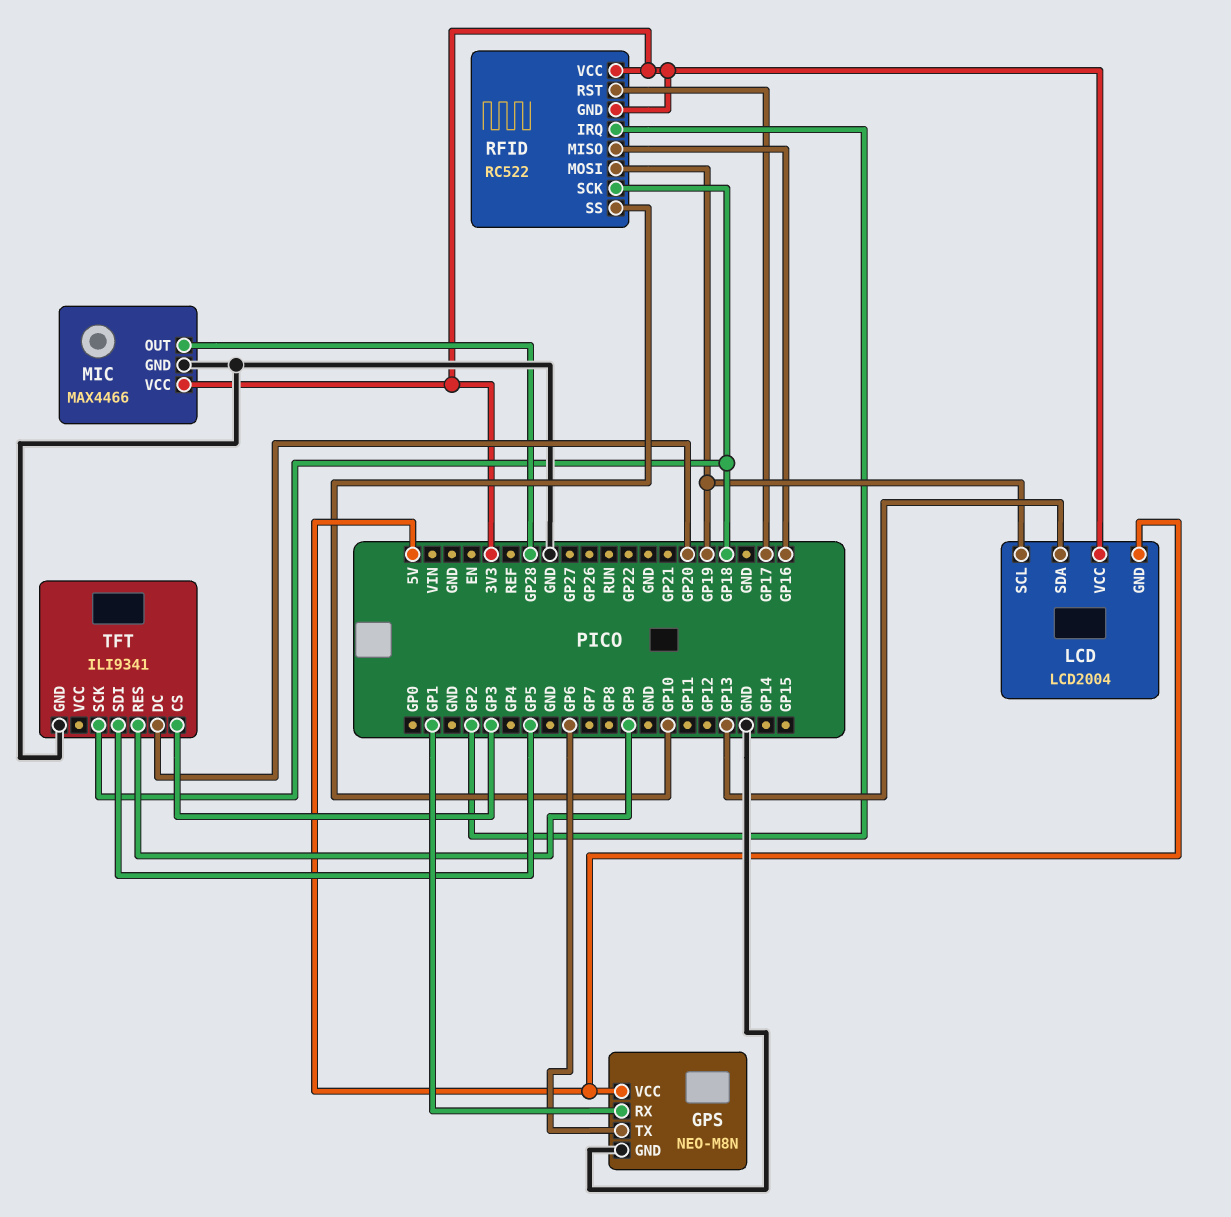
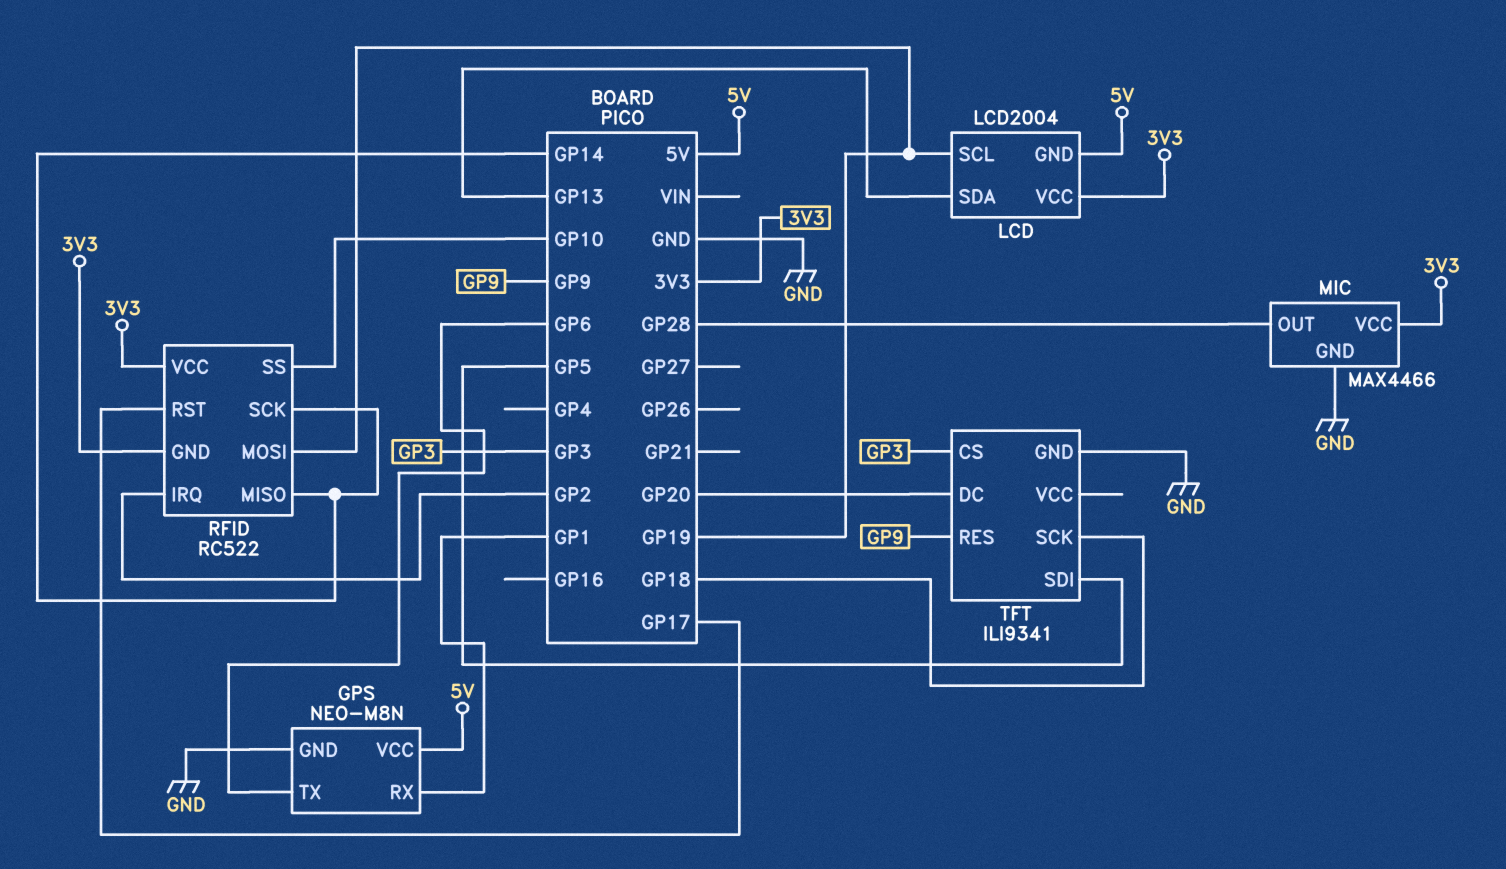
RFID pin MISO: GP16 -> GP14
RFID pin SCK: GP18 -> GP14

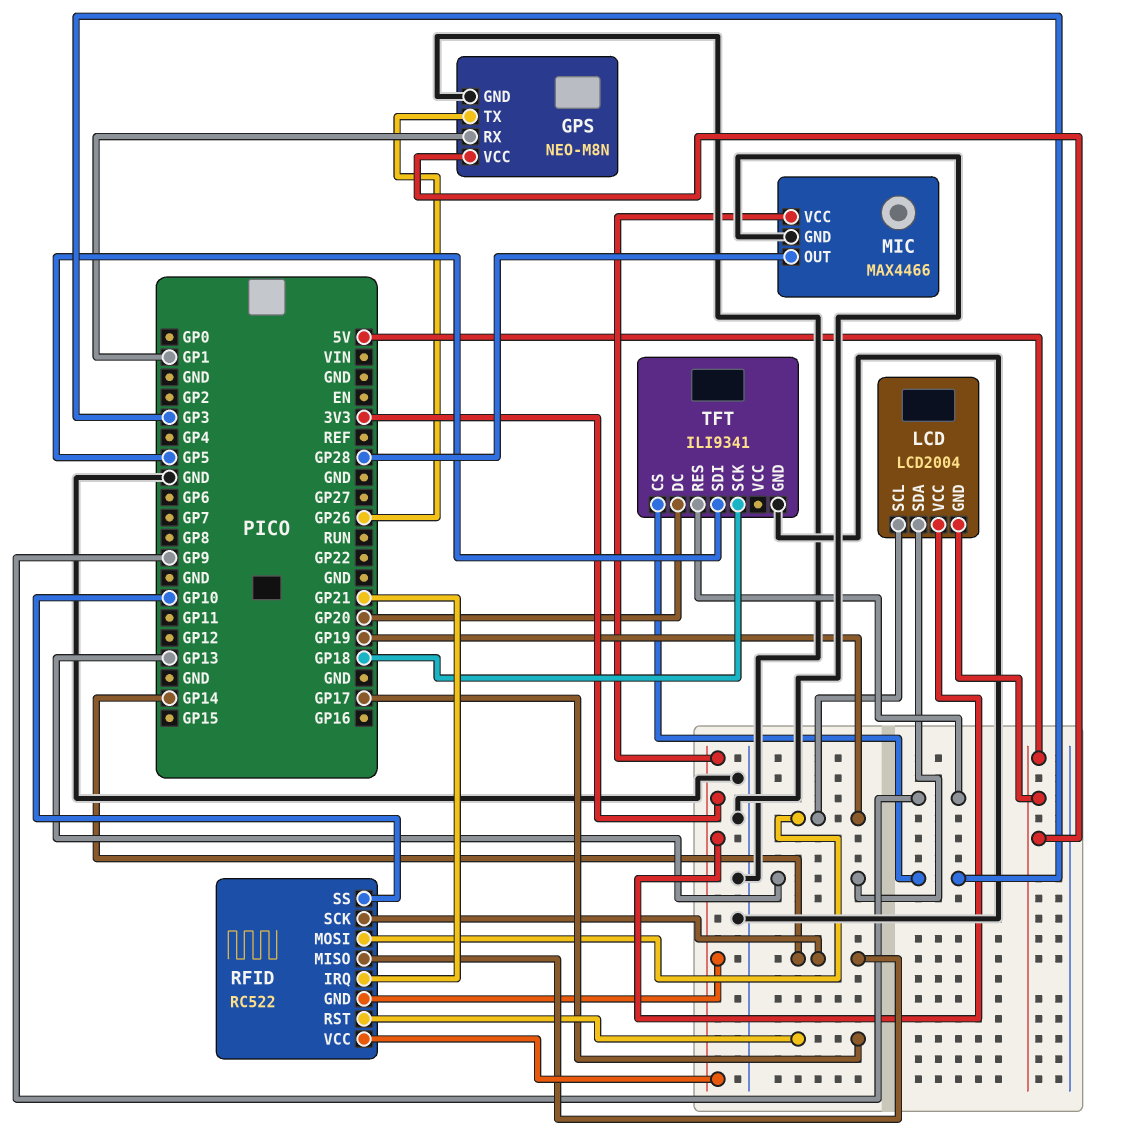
GPS pin TX: GP6 -> GP26
RFID pin IRQ: GP2 -> GP21

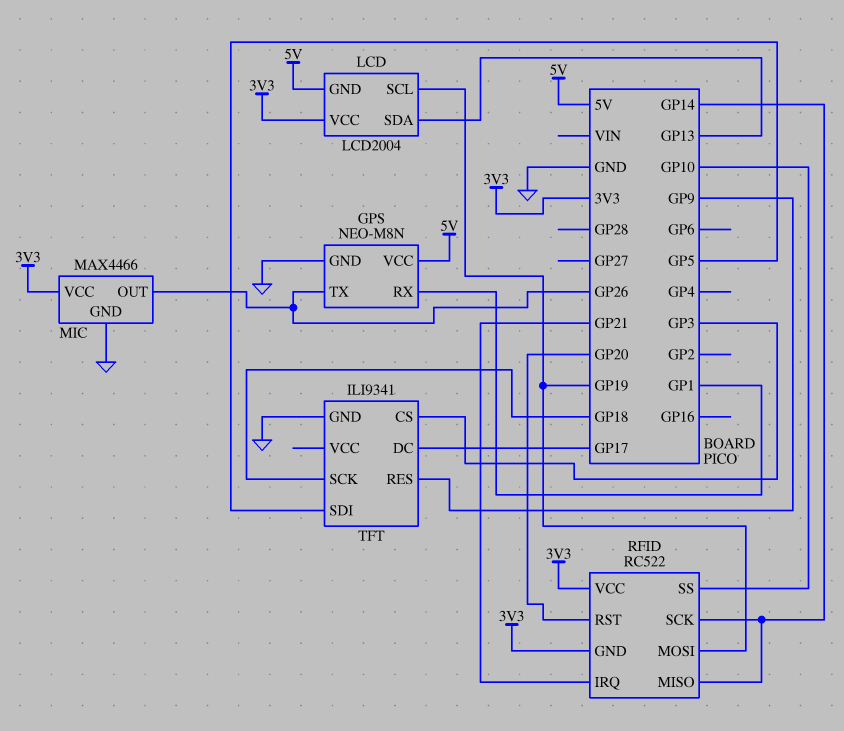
MIC pin OUT: GP28 -> GP26
RFID pin RST: GP17 -> GP20
TFT pin DC: GP20 -> GP17

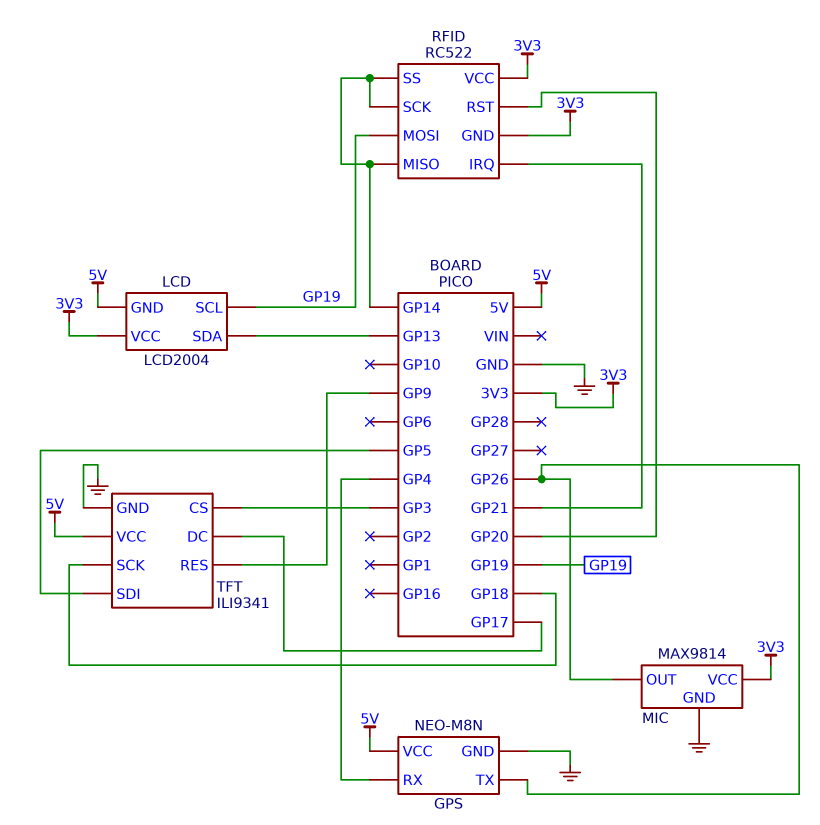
GPS pin RX: GP1 -> GP4
MIC: MAX4466 -> MAX9814
RFID pin SS: GP10 -> GP14
TFT pin VCC: none -> 5V

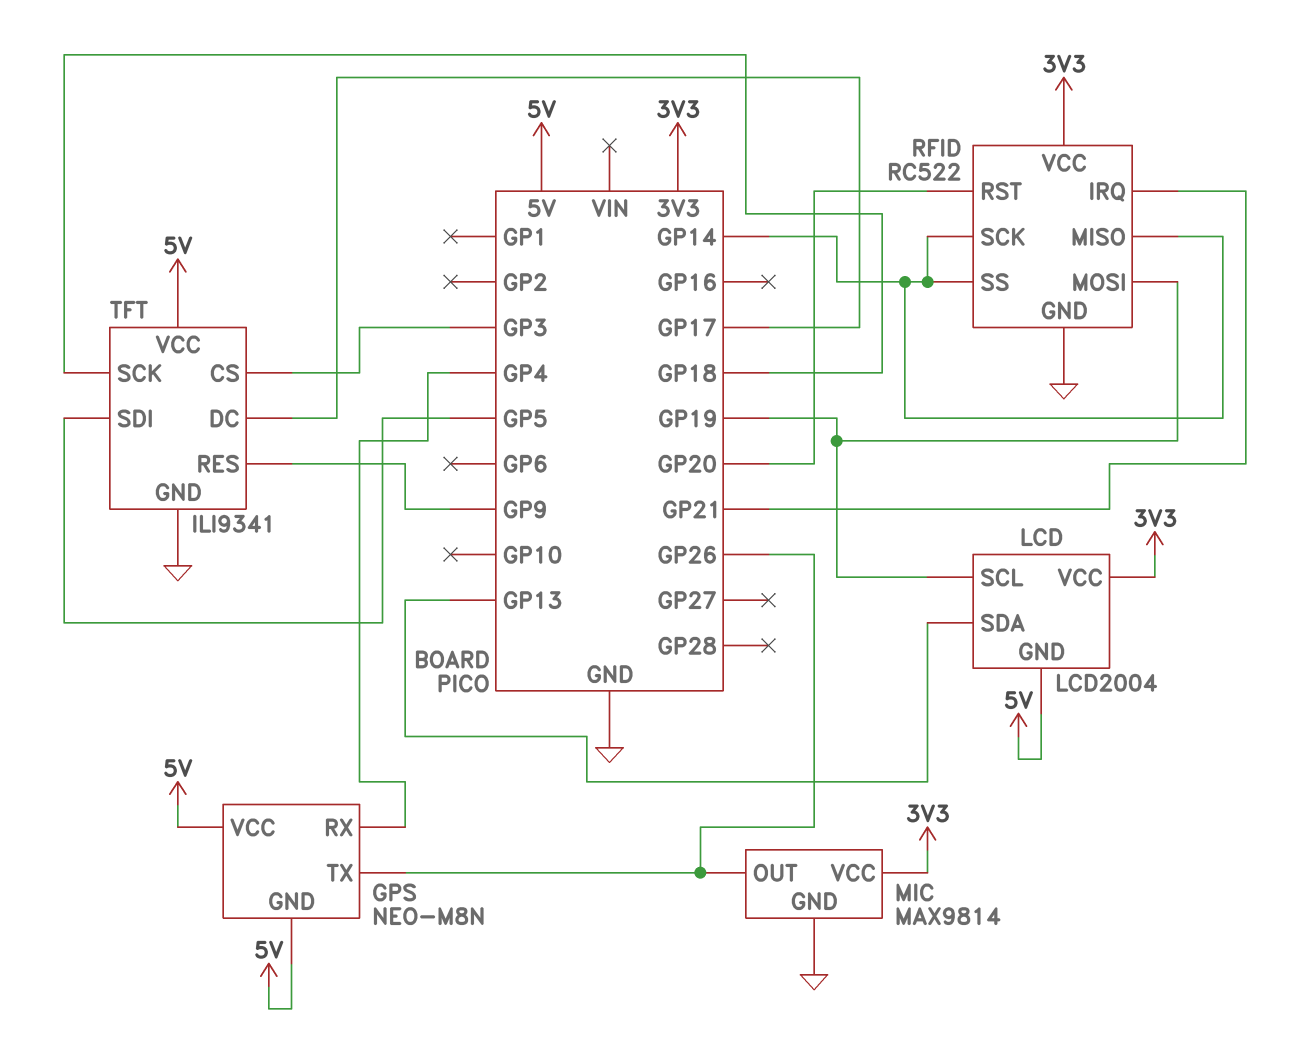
GPS pin GND: GND -> 5V
RFID pin GND: 3V3 -> GND

